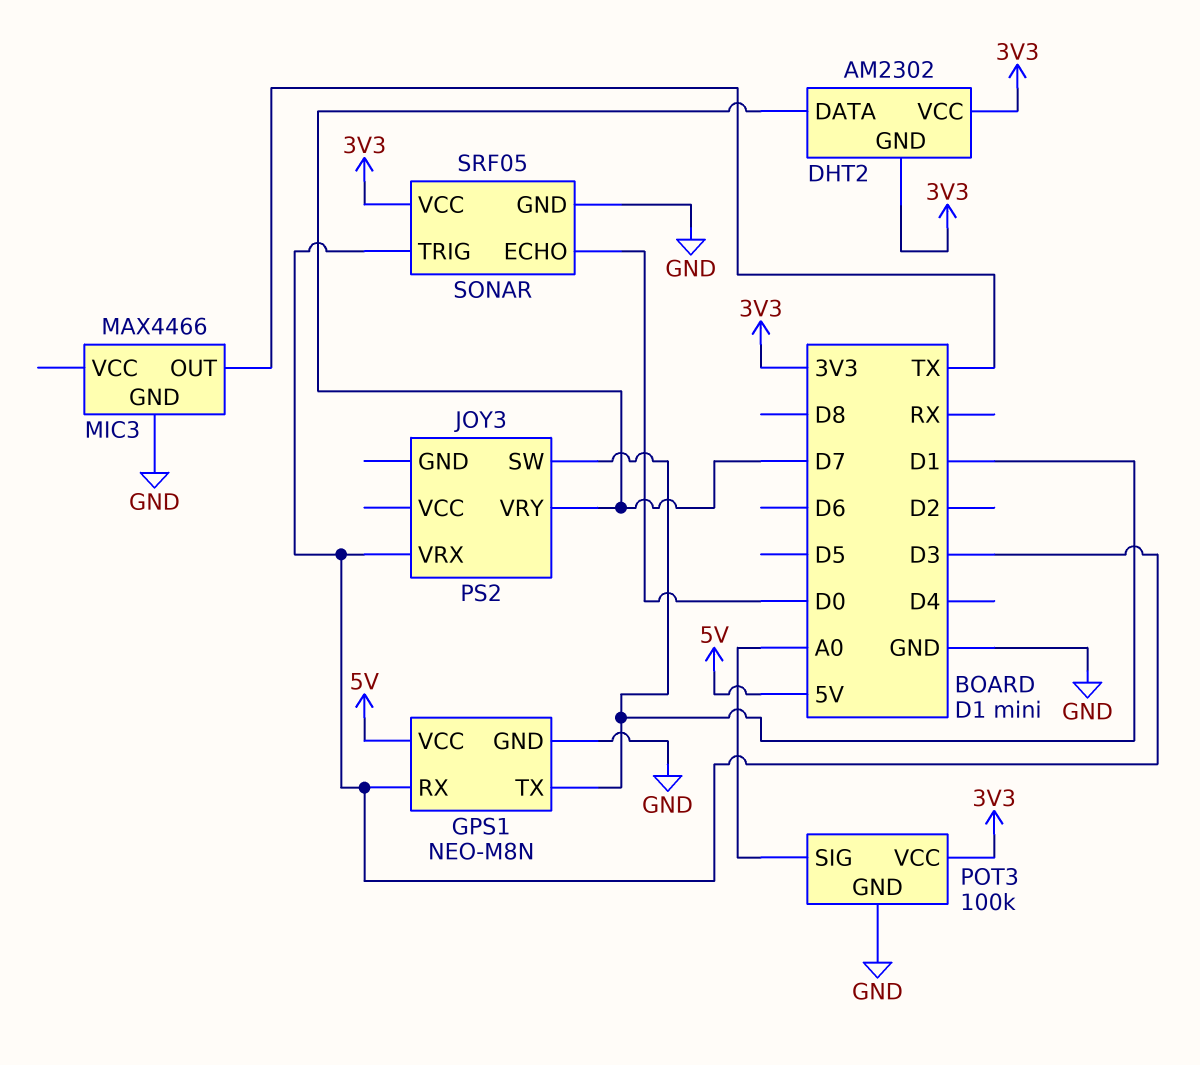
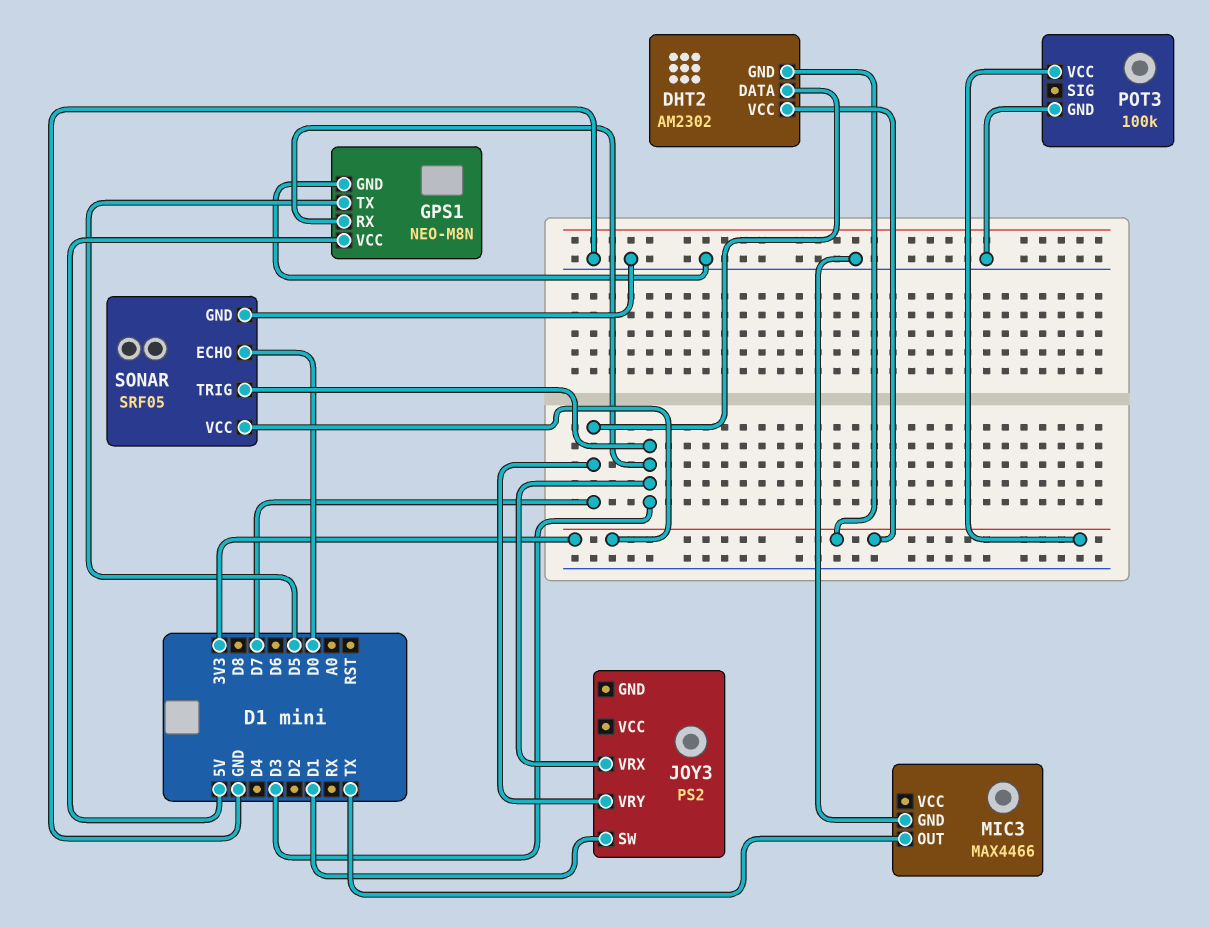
GPS1 pin TX: D1 -> D5
POT3 pin SIG: A0 -> none

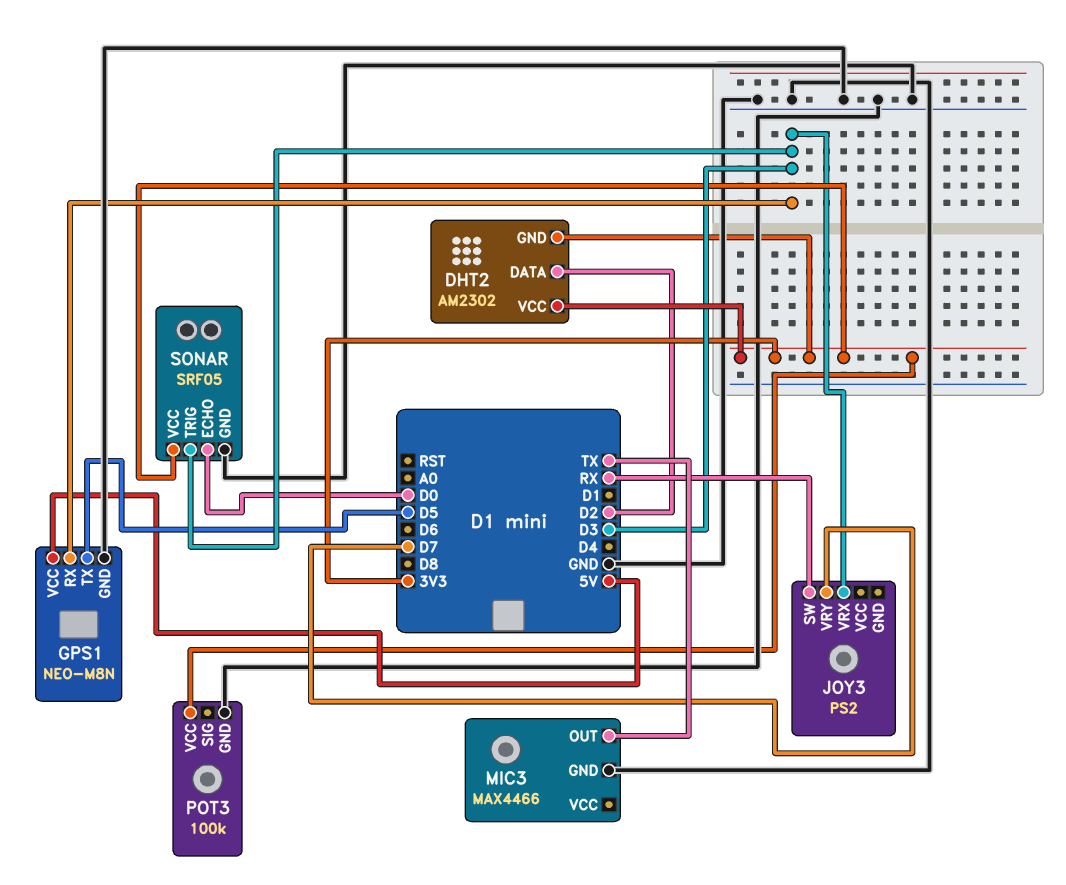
DHT2 pin DATA: D7 -> D2
JOY3 pin SW: D1 -> RX

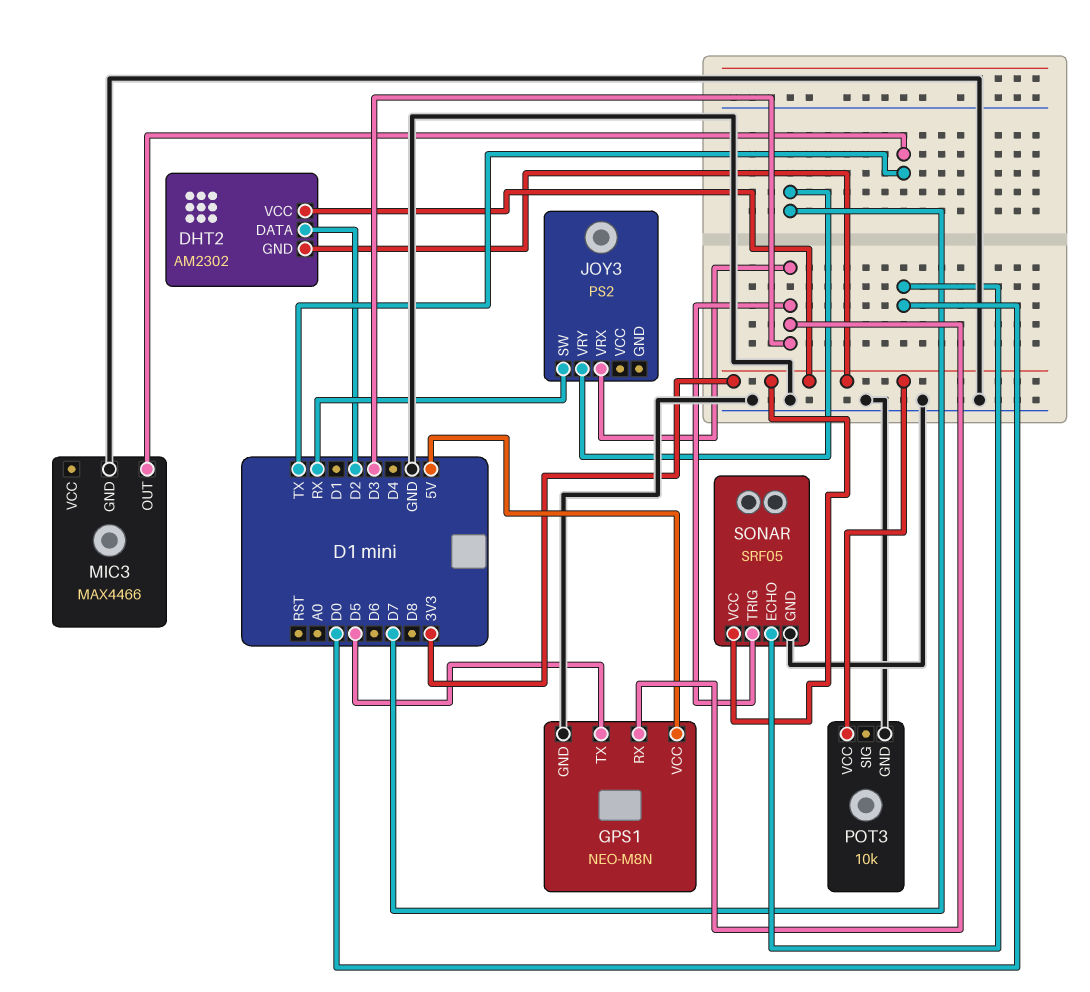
POT3: 100k -> 10k

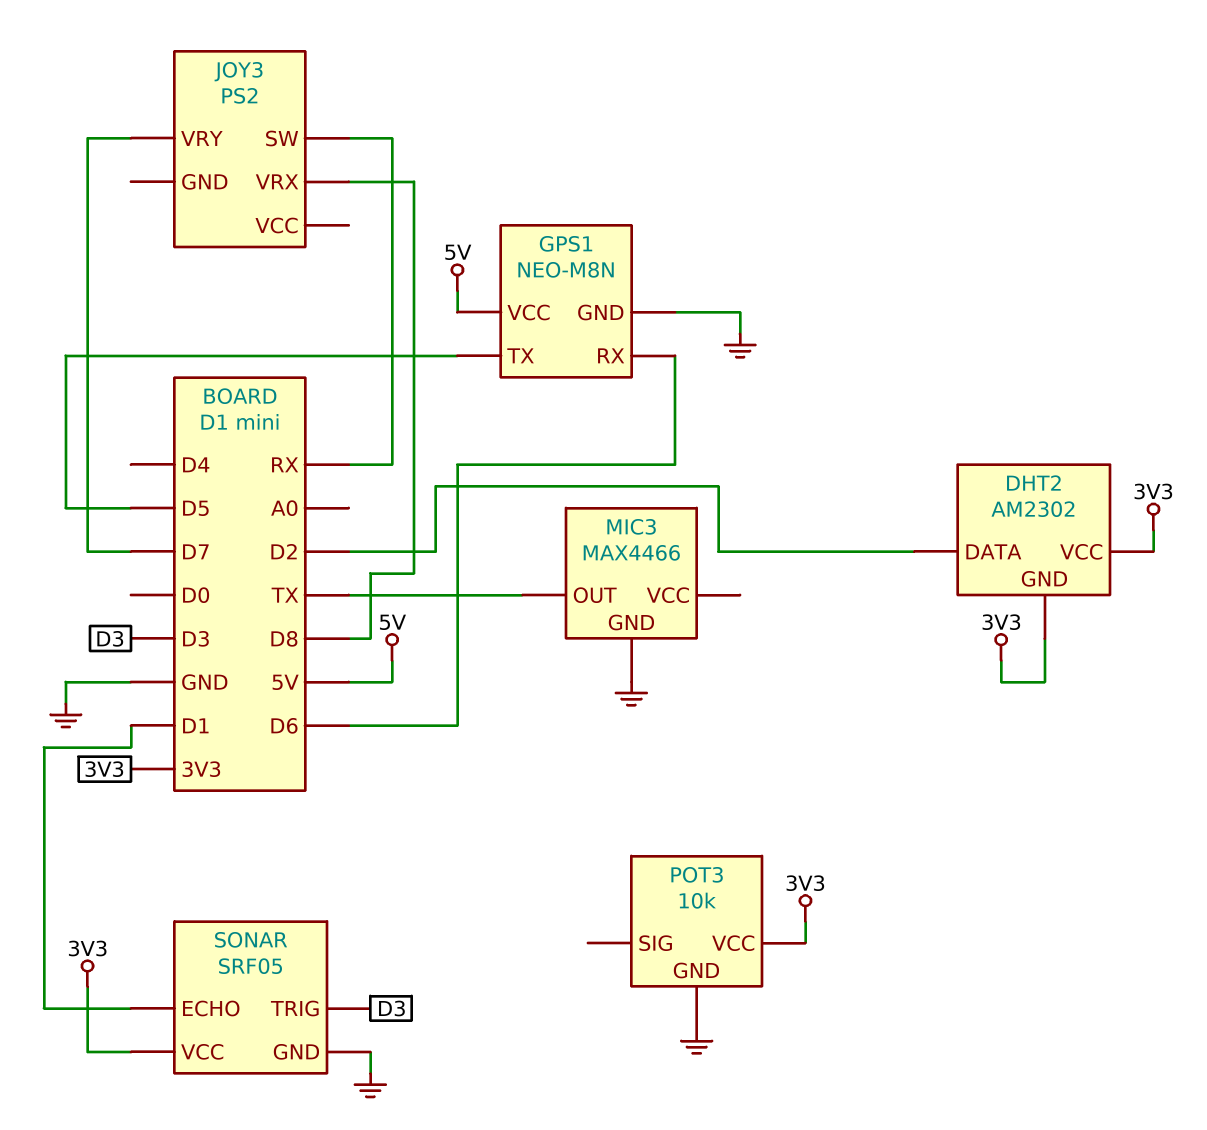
GPS1 pin RX: D3 -> D6
JOY3 pin VRX: D3 -> D8
SONAR pin ECHO: D0 -> D1

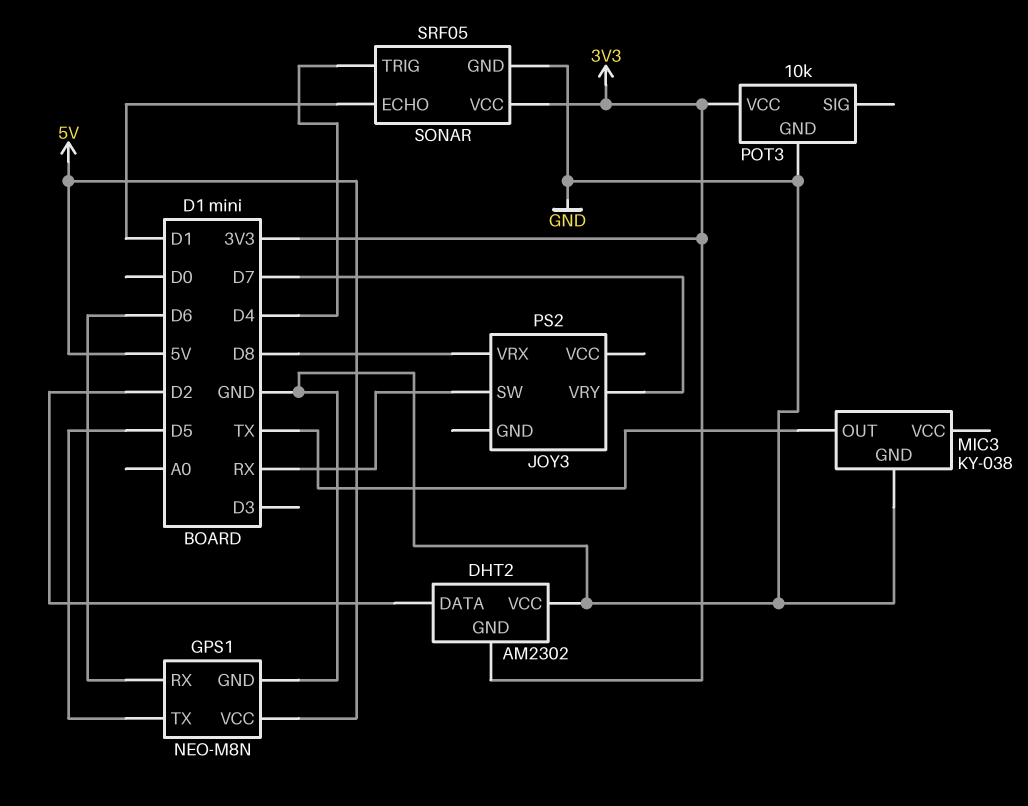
DHT2 pin VCC: 3V3 -> GND
MIC3: MAX4466 -> KY-038
SONAR pin TRIG: D3 -> D4

